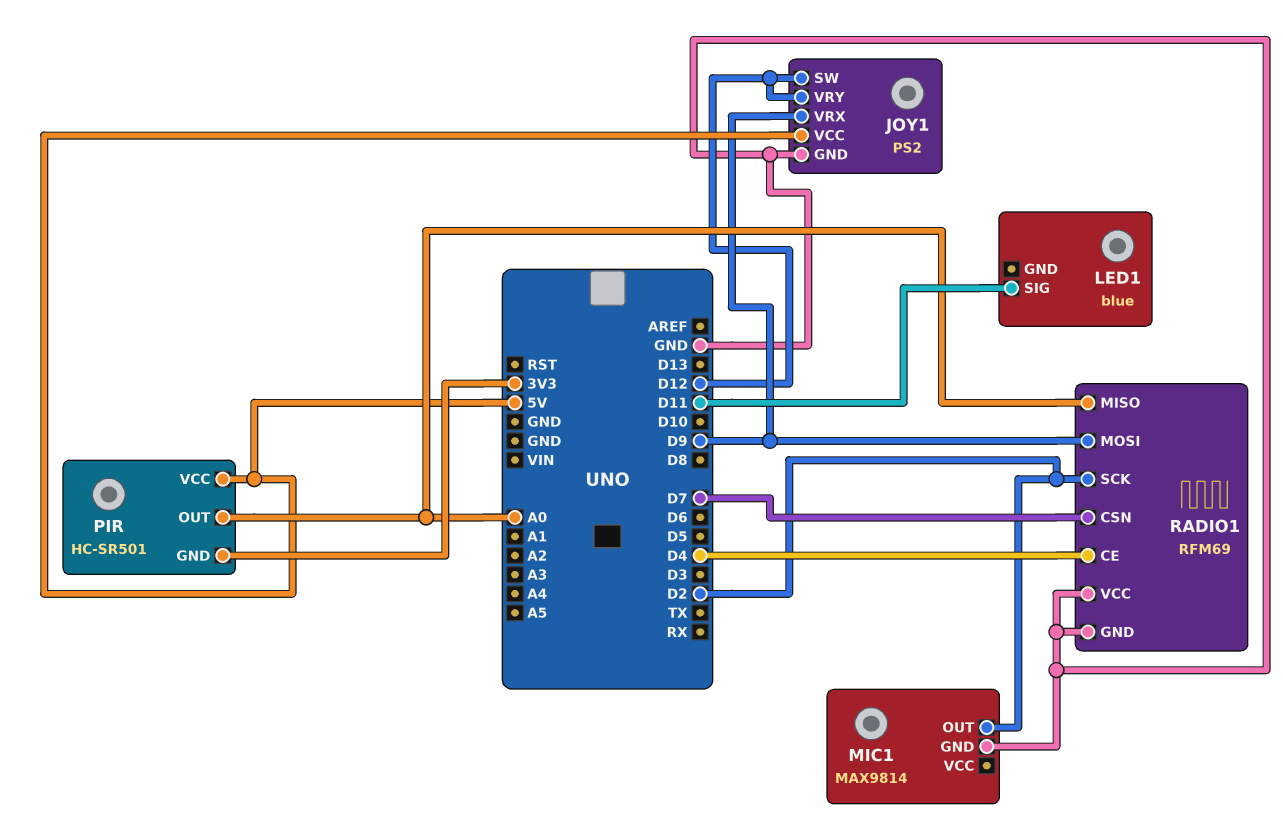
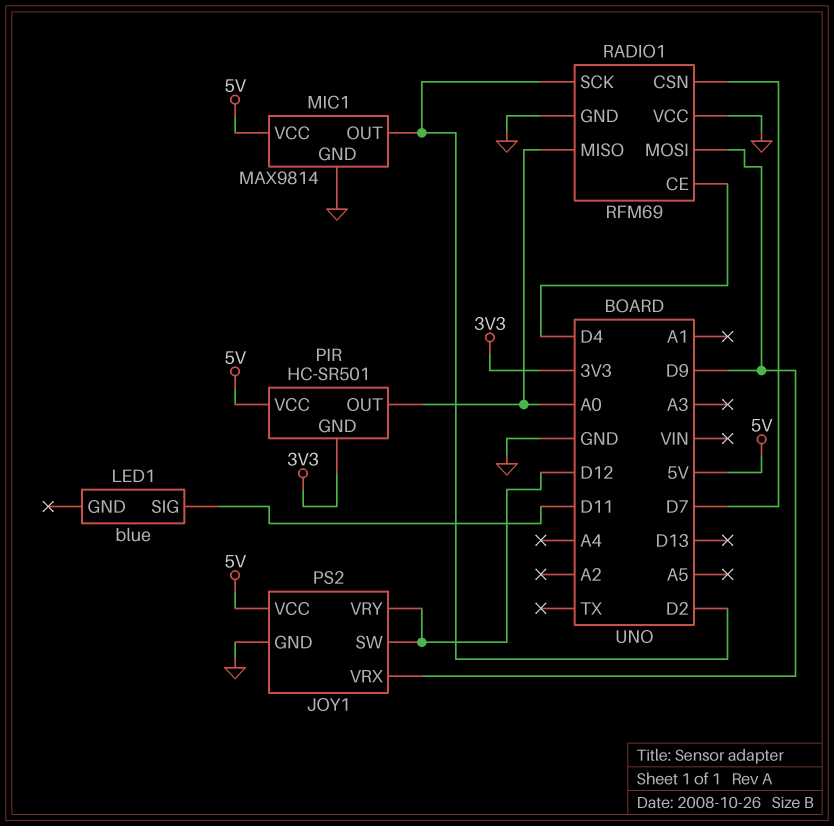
MIC1 pin VCC: none -> 5V

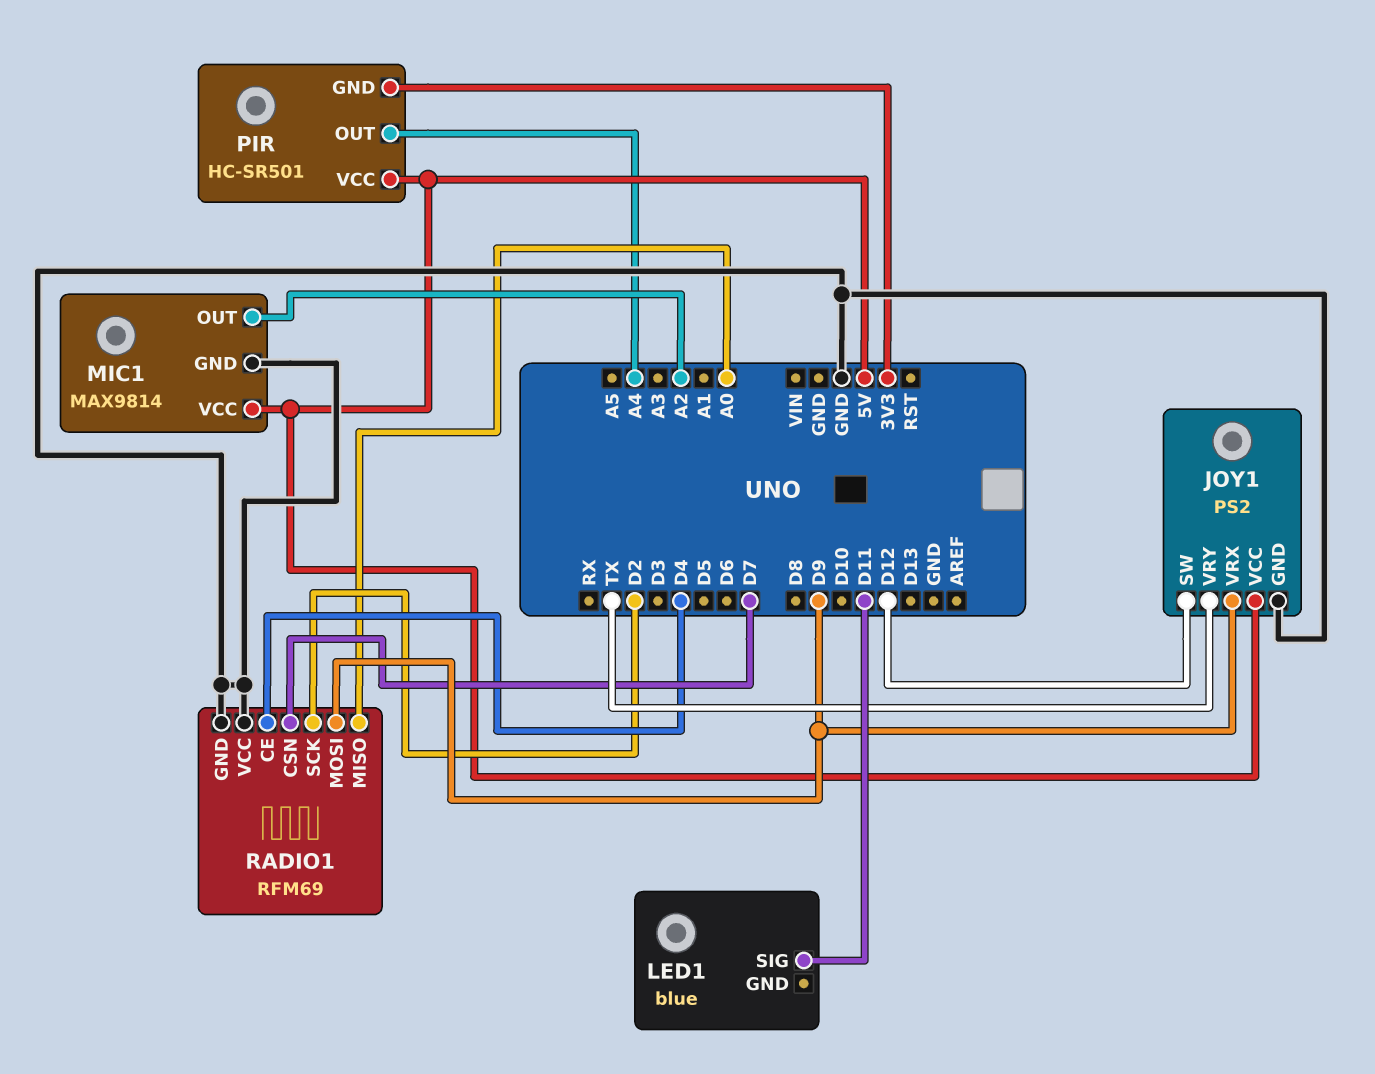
JOY1 pin VRY: D12 -> TX
MIC1 pin OUT: D2 -> A2
PIR pin OUT: A0 -> A4

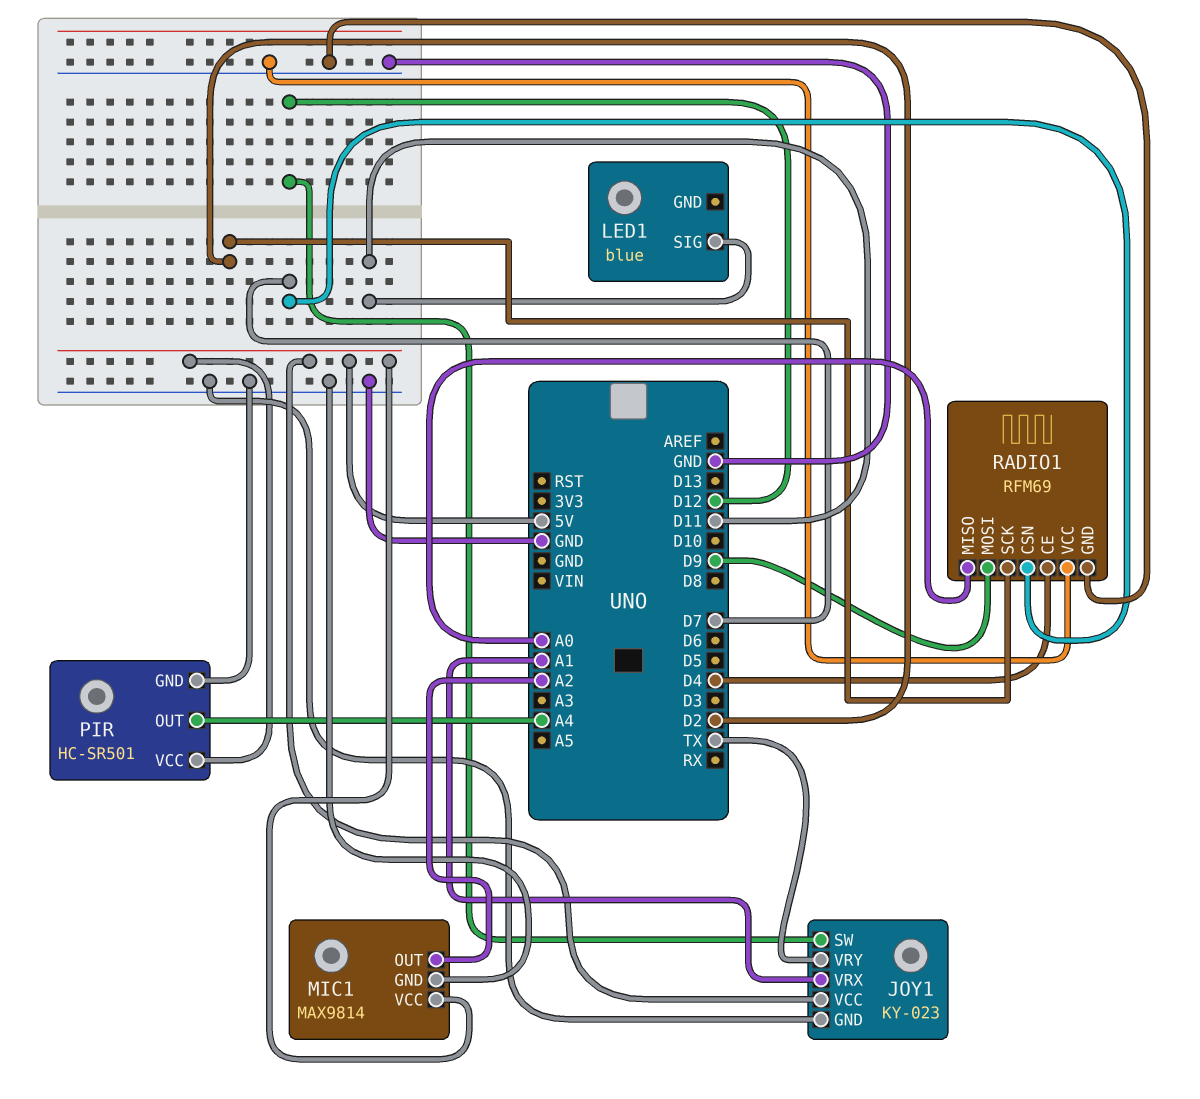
JOY1: PS2 -> KY-023
JOY1 pin VRX: D9 -> A1
PIR pin GND: 3V3 -> GND

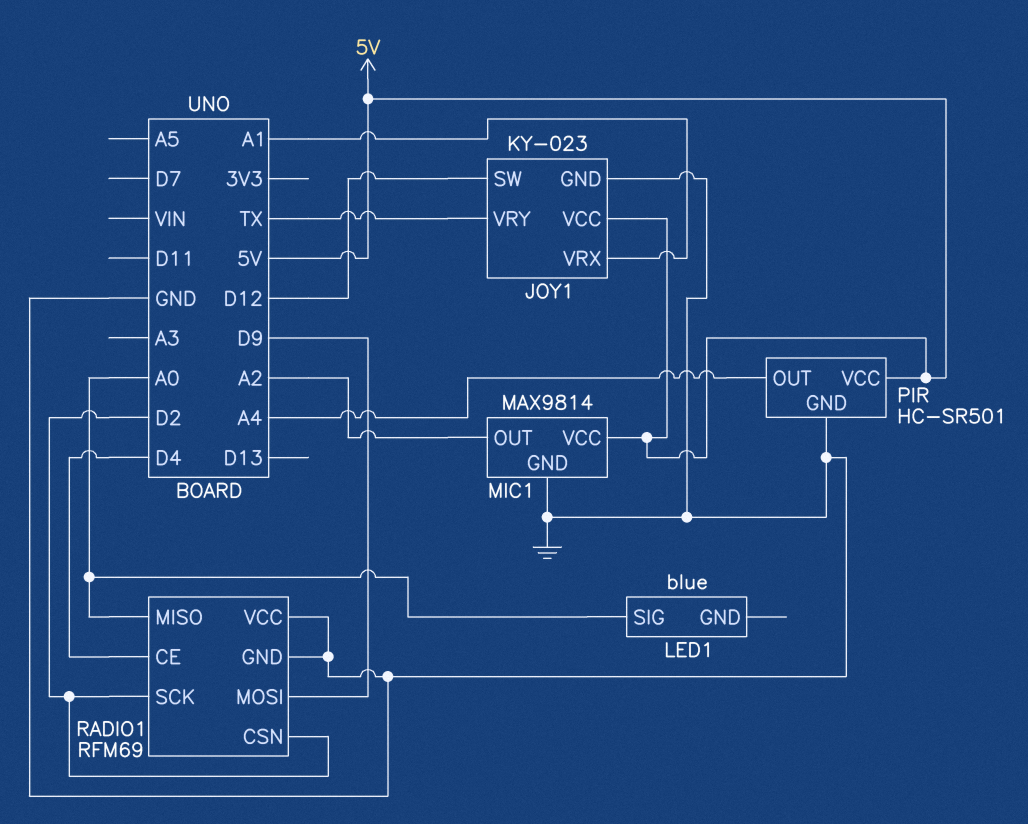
LED1 pin SIG: D11 -> A0
RADIO1 pin CSN: D7 -> D2

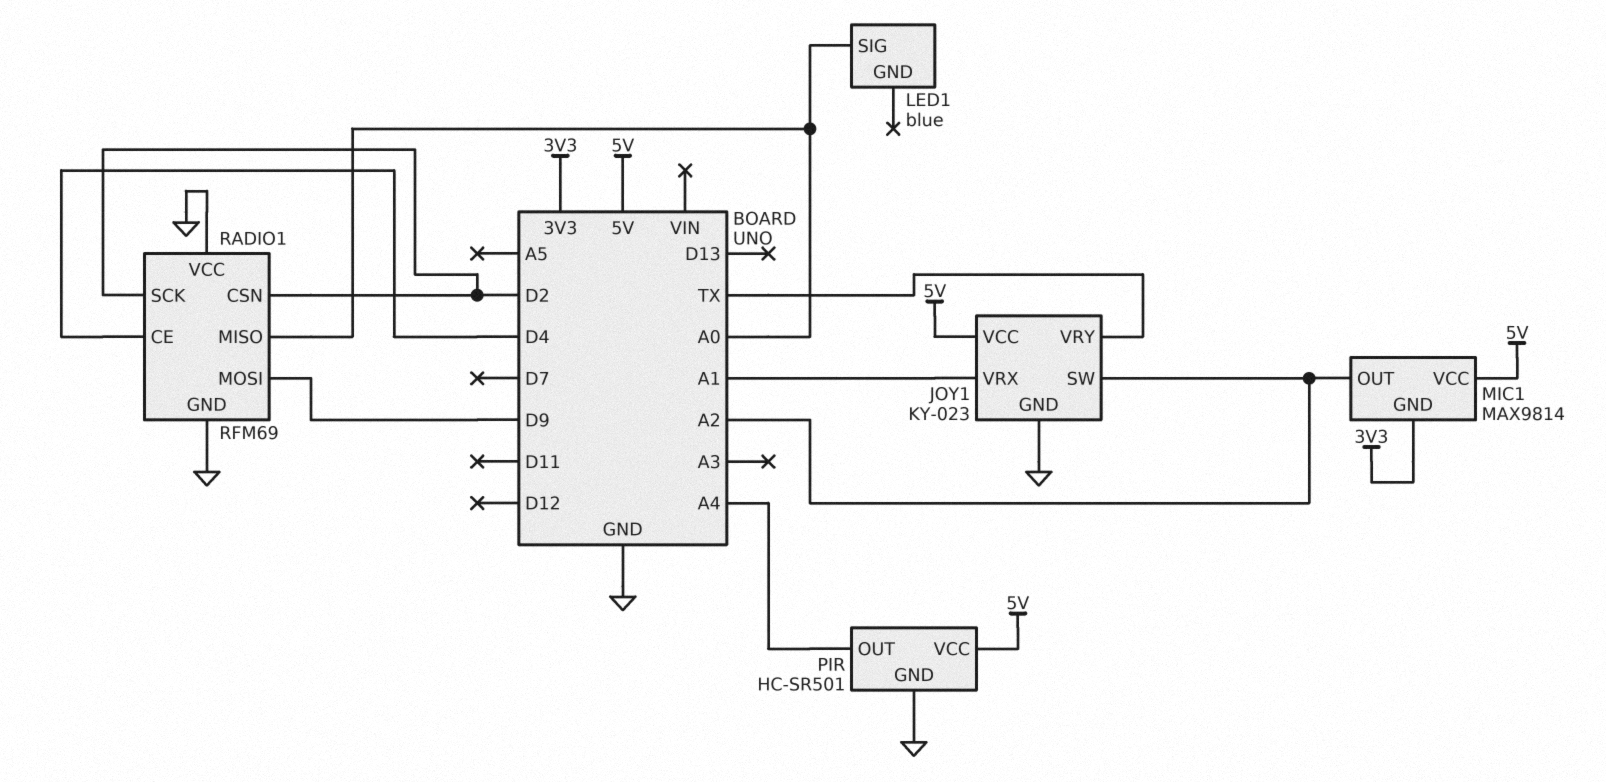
JOY1 pin SW: D12 -> A2
MIC1 pin GND: GND -> 3V3

